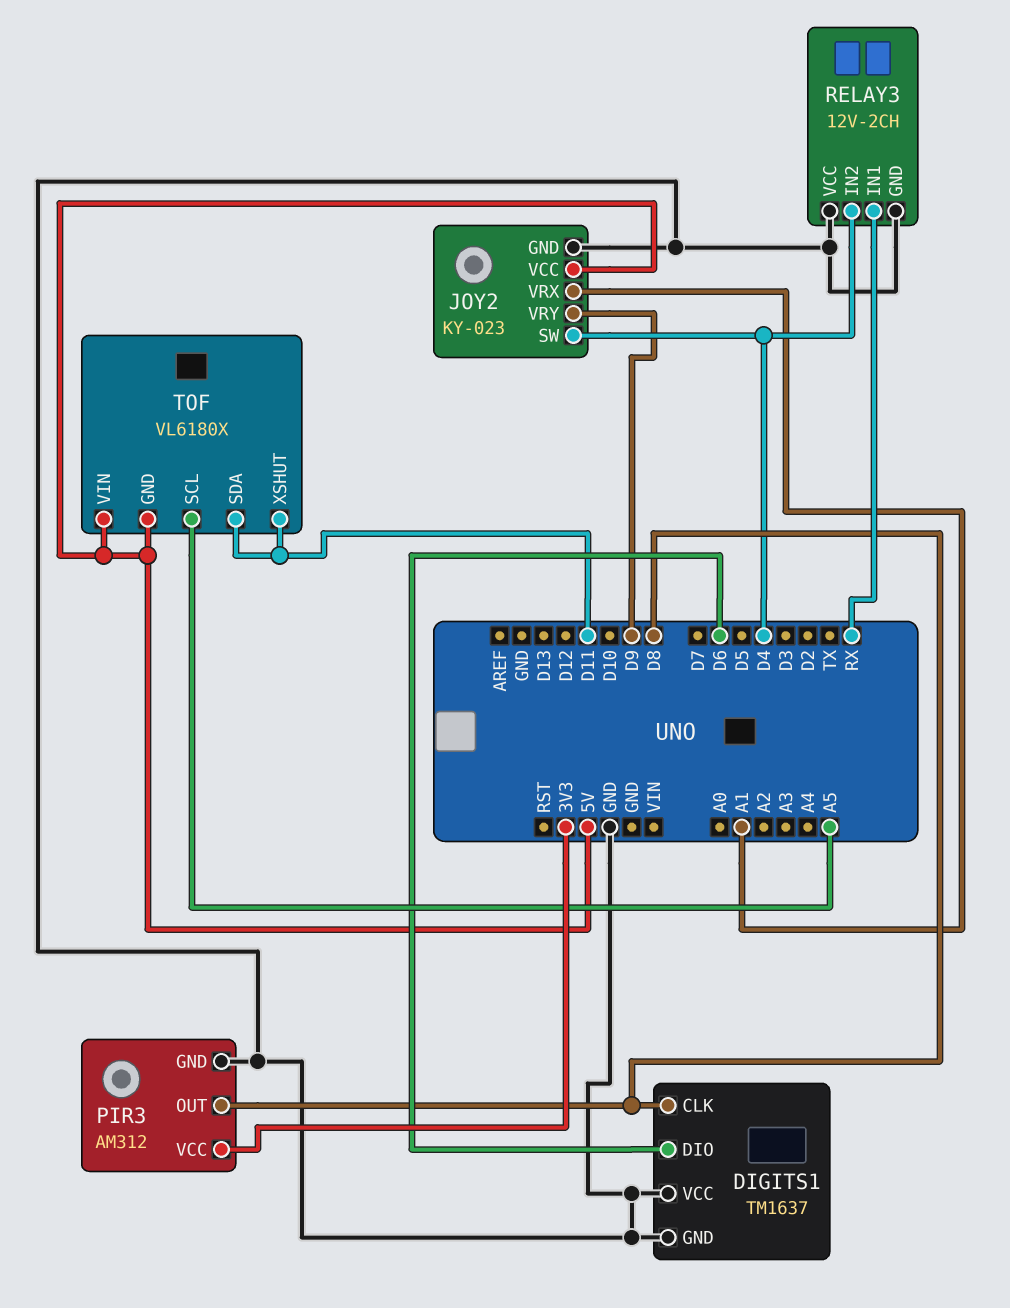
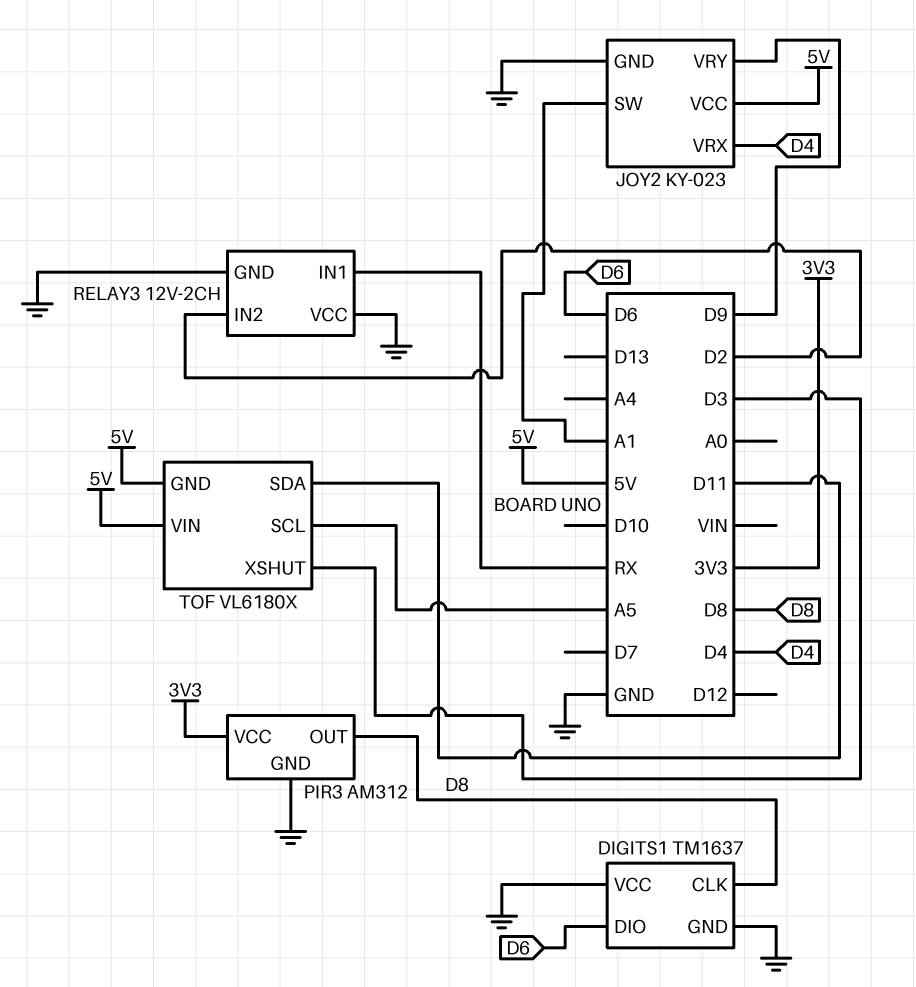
JOY2 pin SW: D4 -> A1
JOY2 pin VRX: A1 -> D4
RELAY3 pin IN2: D4 -> D2
TOF pin XSHUT: D11 -> D3

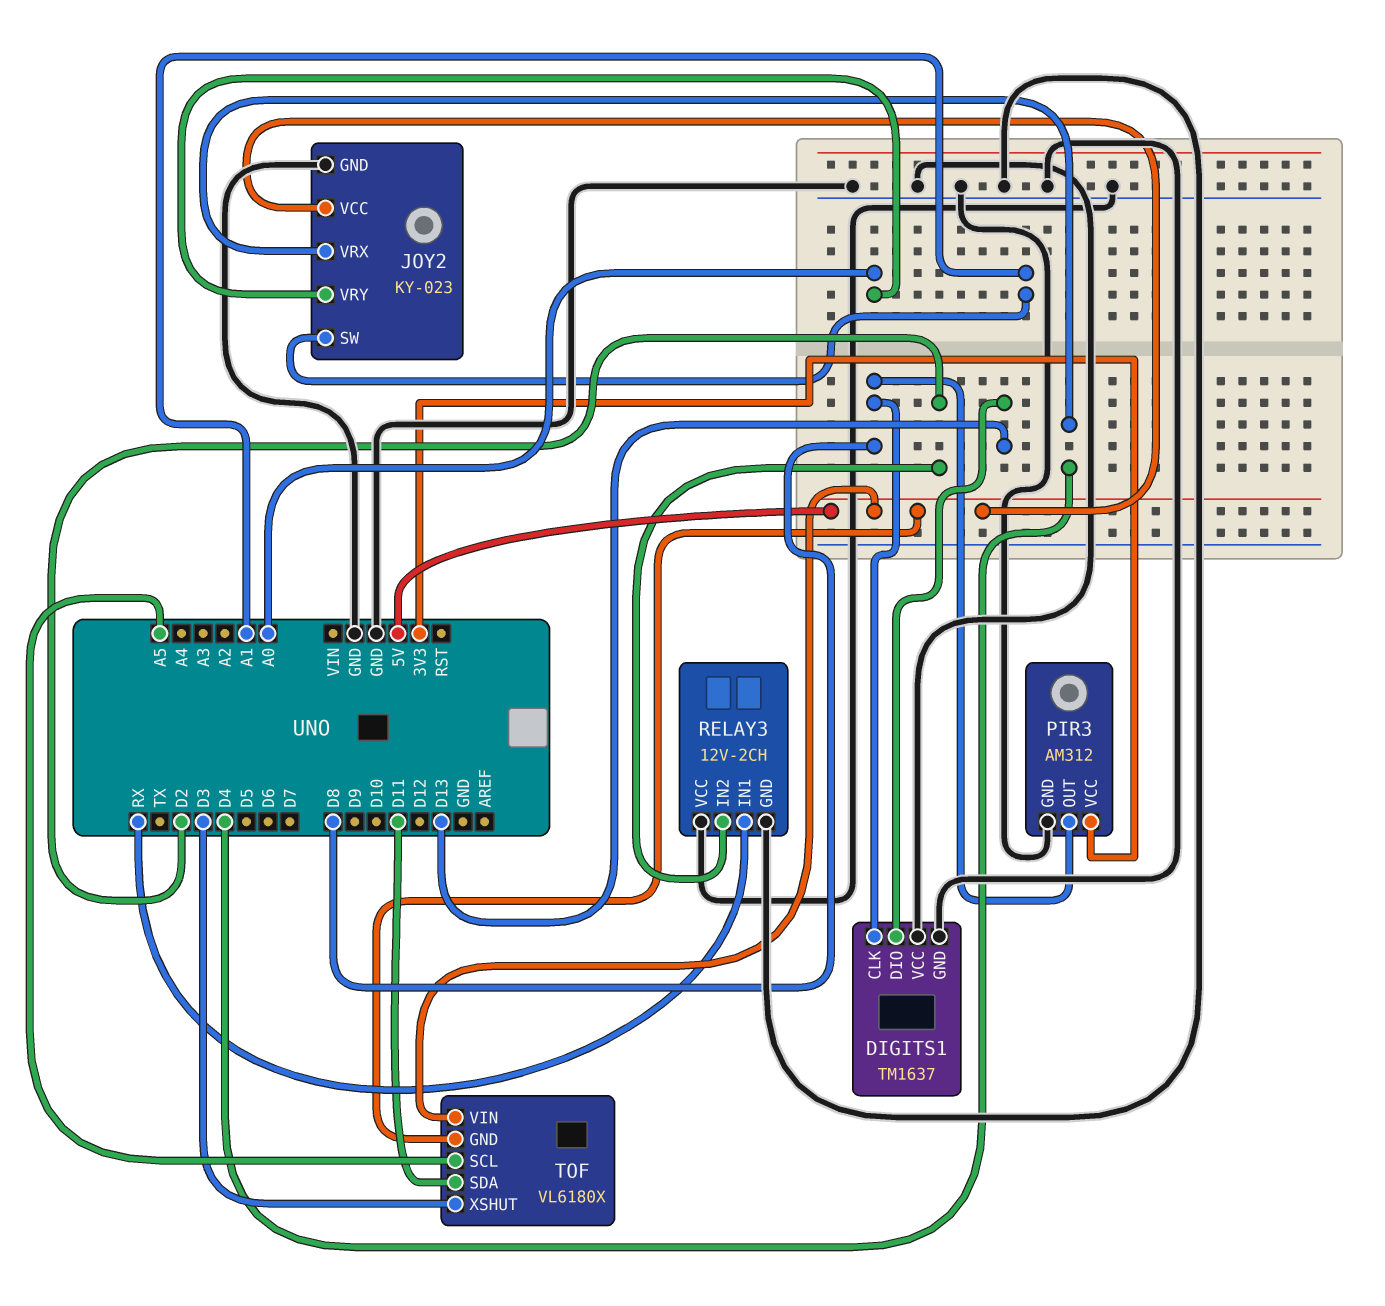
DIGITS1 pin DIO: D6 -> D13
JOY2 pin VRY: D9 -> A0

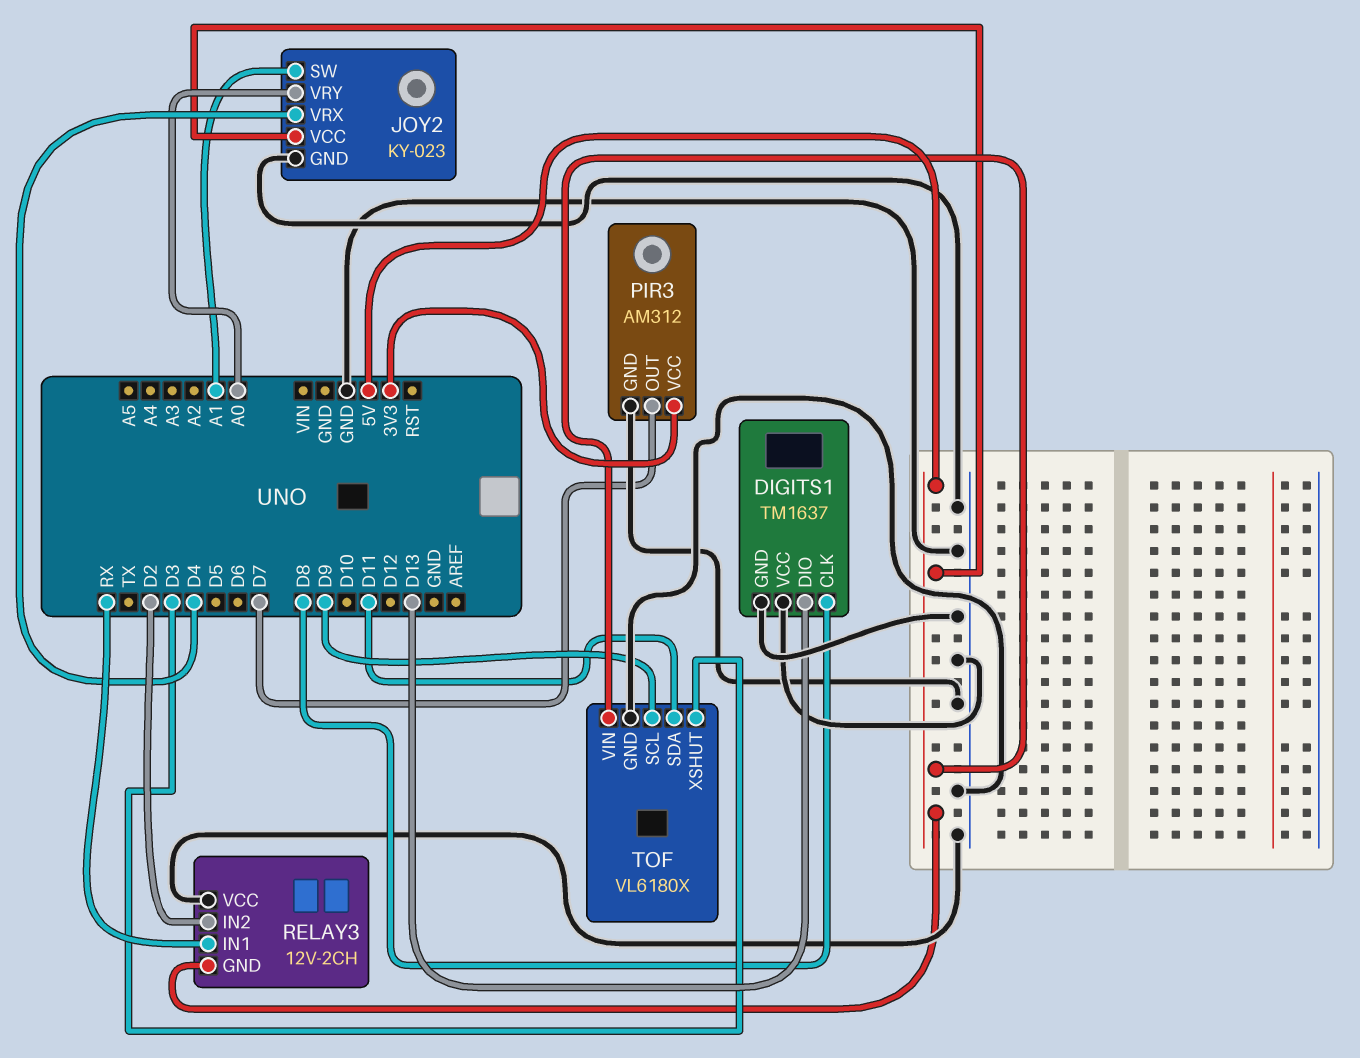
PIR3 pin OUT: D8 -> D7
RELAY3 pin GND: GND -> 5V
TOF pin GND: 5V -> GND
TOF pin SCL: A5 -> D9

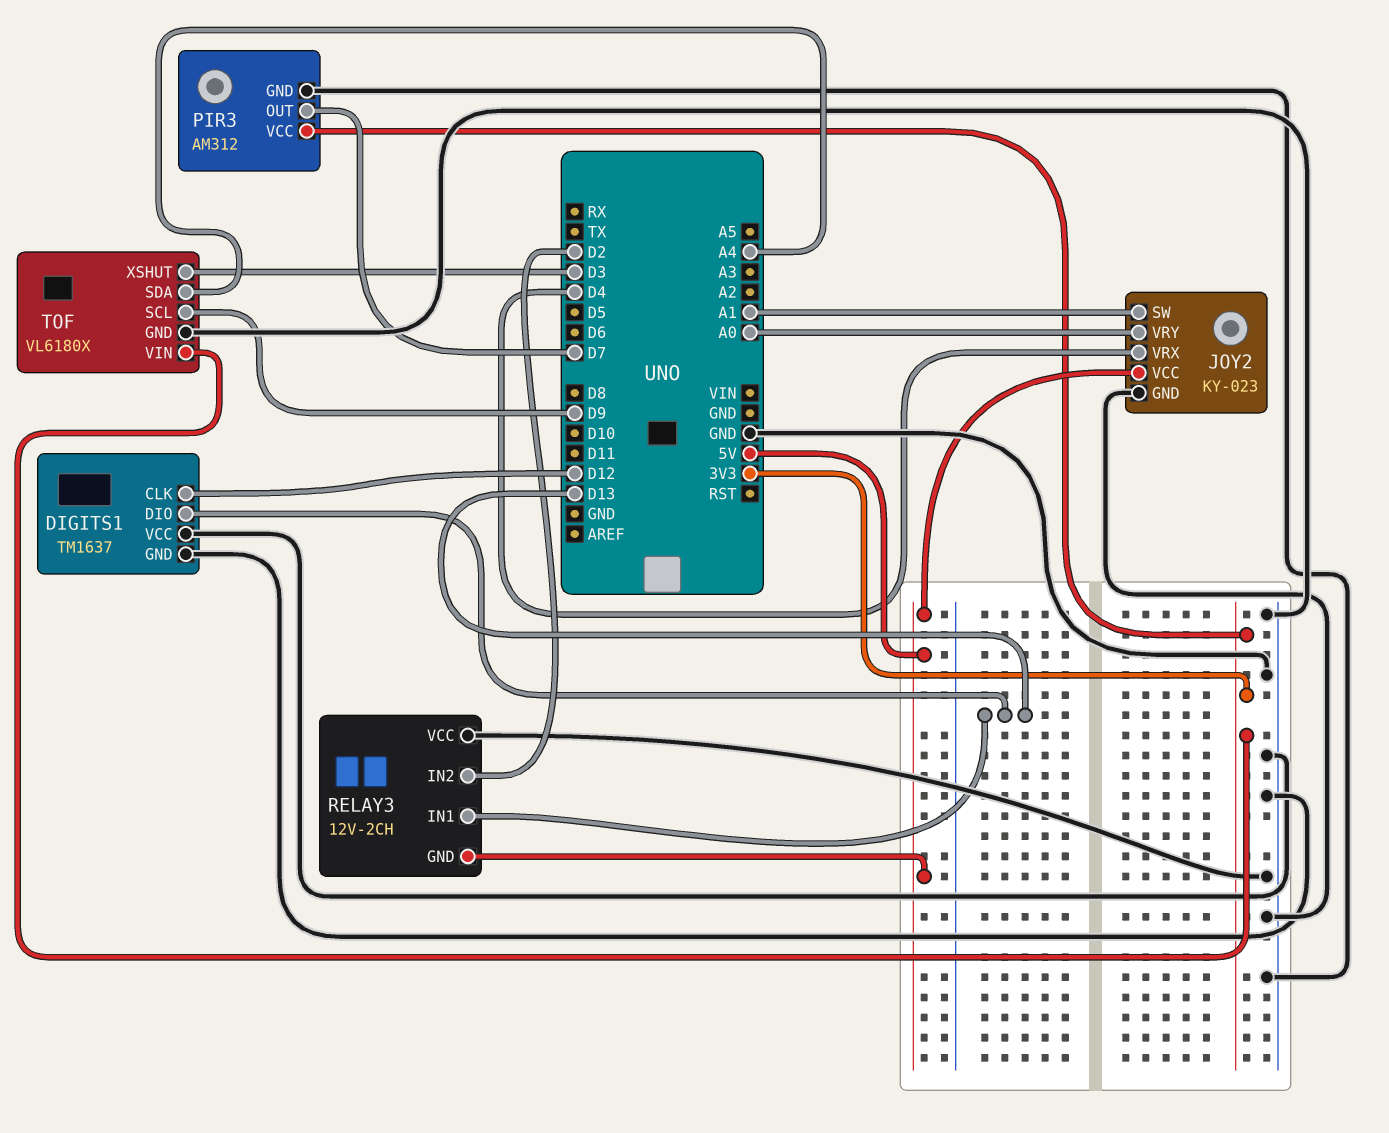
DIGITS1 pin CLK: D8 -> D12
RELAY3 pin IN1: RX -> D13
TOF pin SDA: D11 -> A4
TOF pin VIN: 5V -> 3V3

